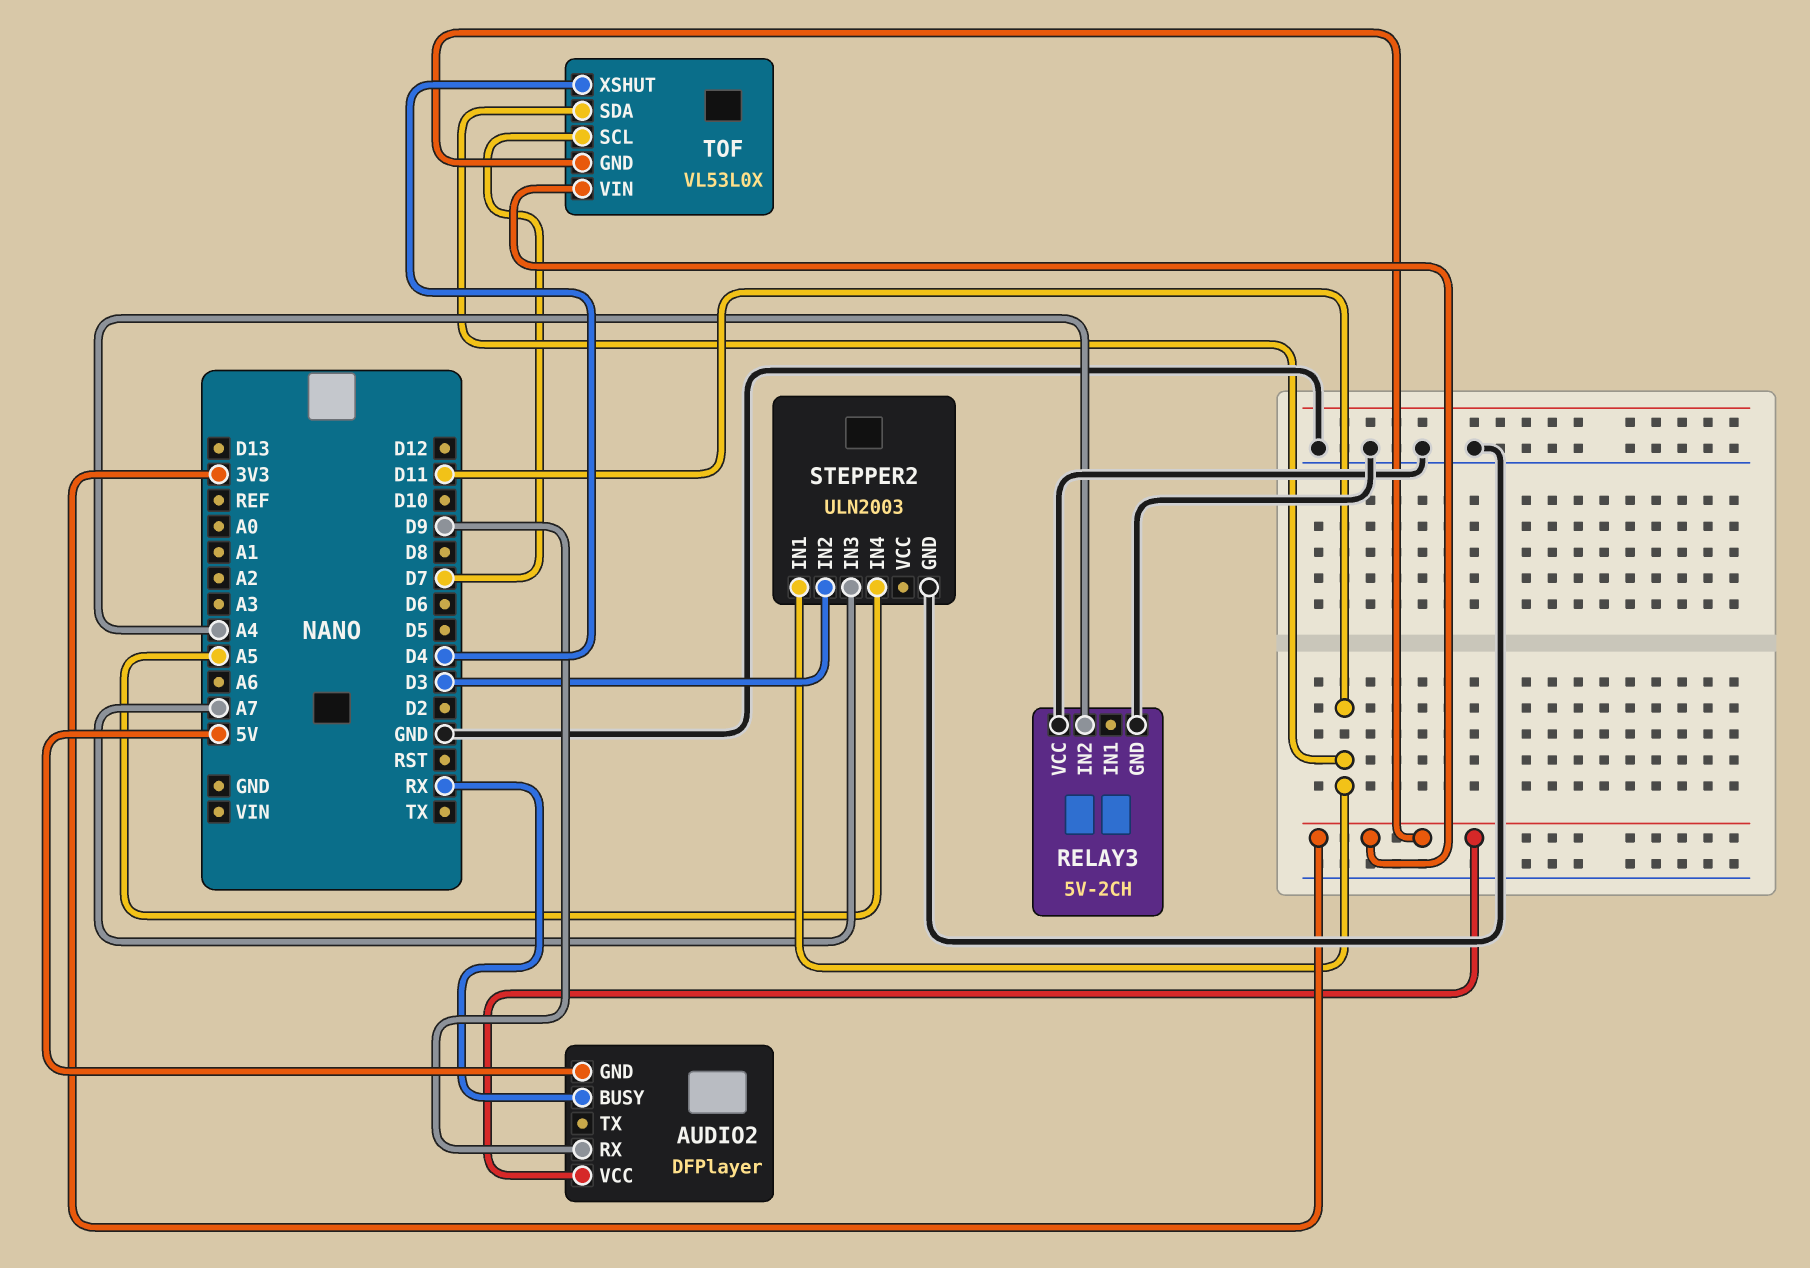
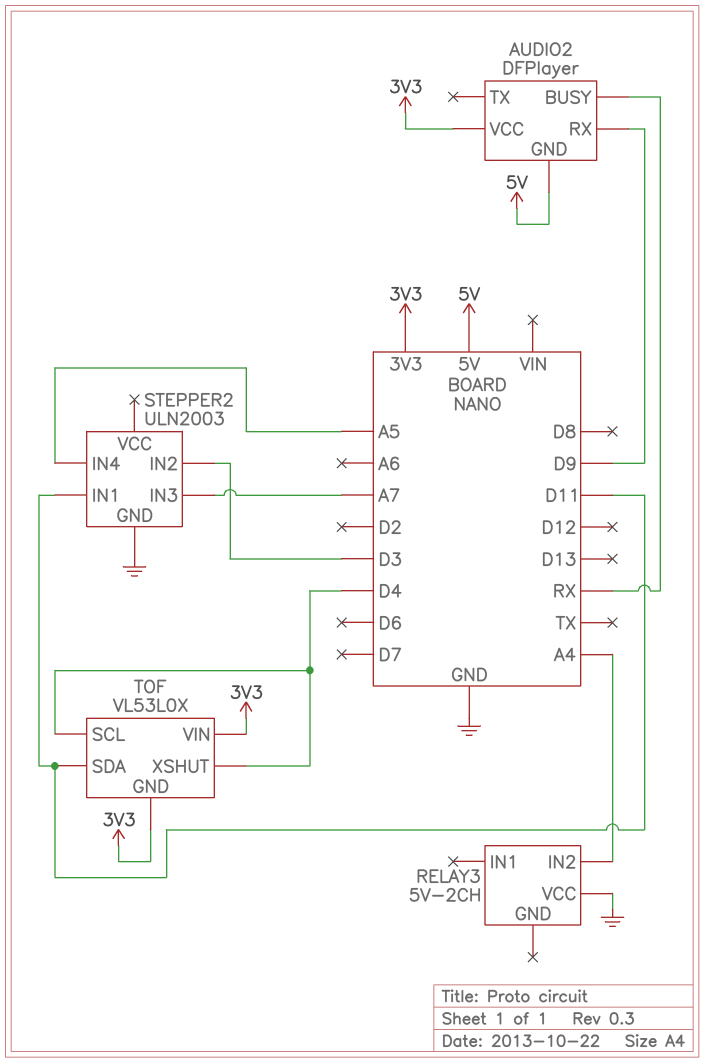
RELAY3 pin GND: GND -> none
TOF pin SCL: D7 -> D4

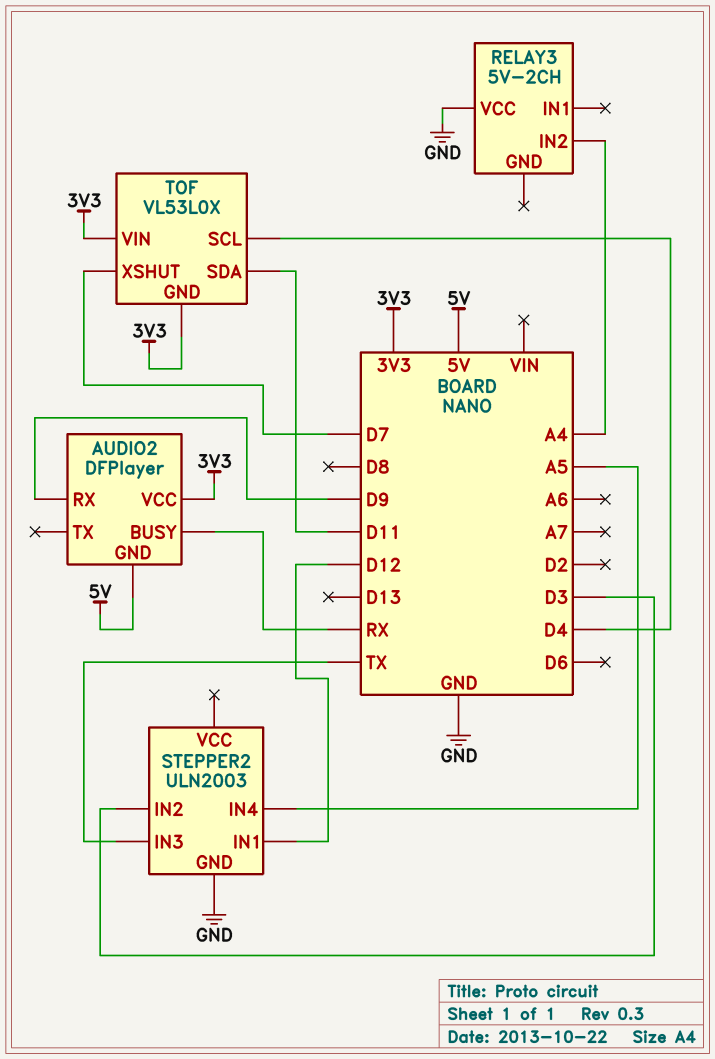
STEPPER2 pin IN1: D11 -> D12
STEPPER2 pin IN3: A7 -> TX
TOF pin XSHUT: D4 -> D7

